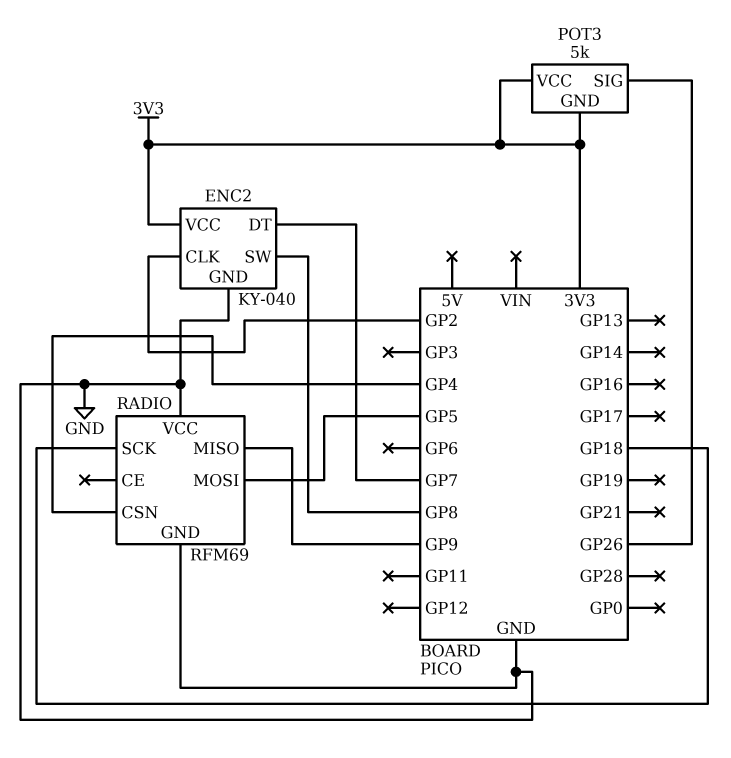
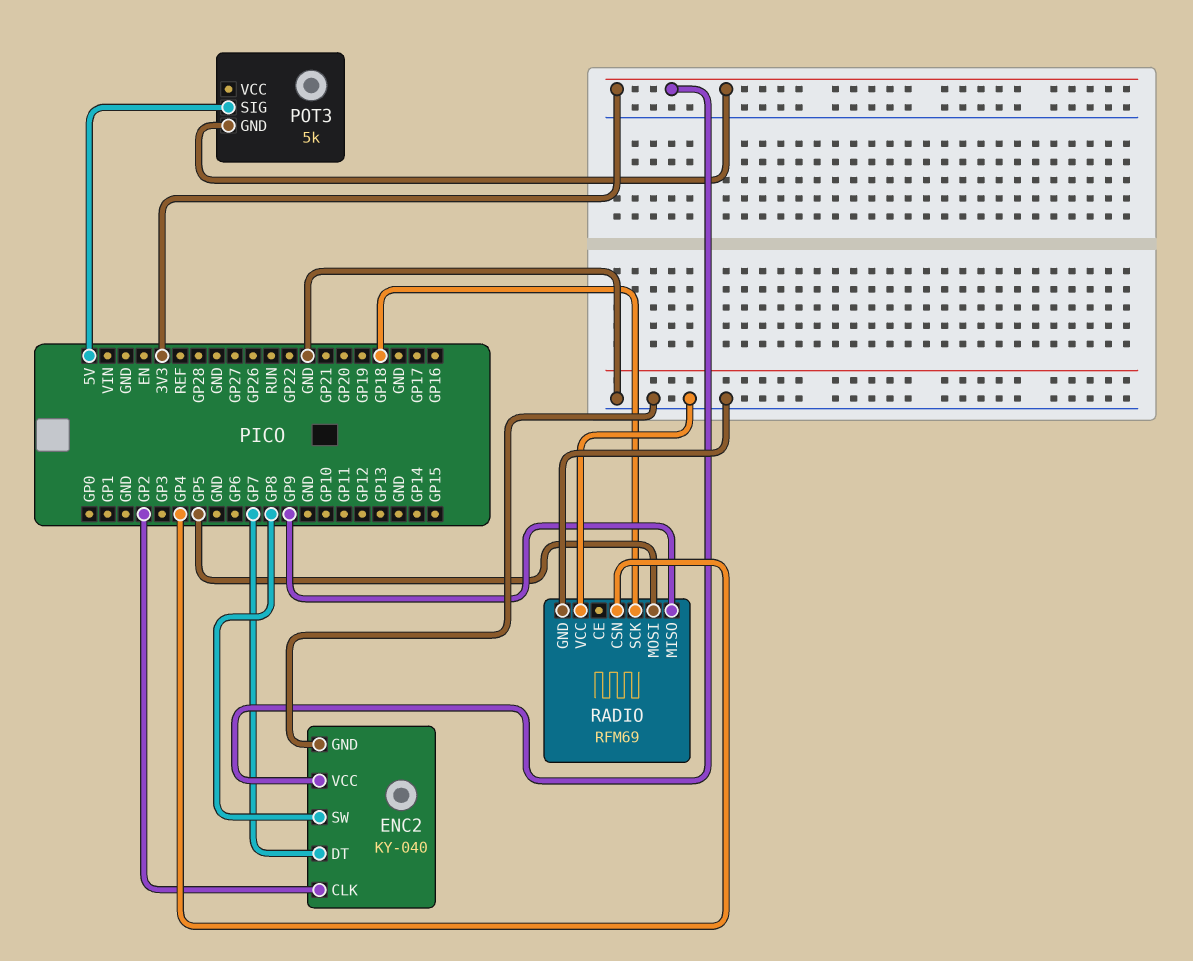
POT3 pin SIG: GP26 -> 5V
POT3 pin VCC: 3V3 -> none

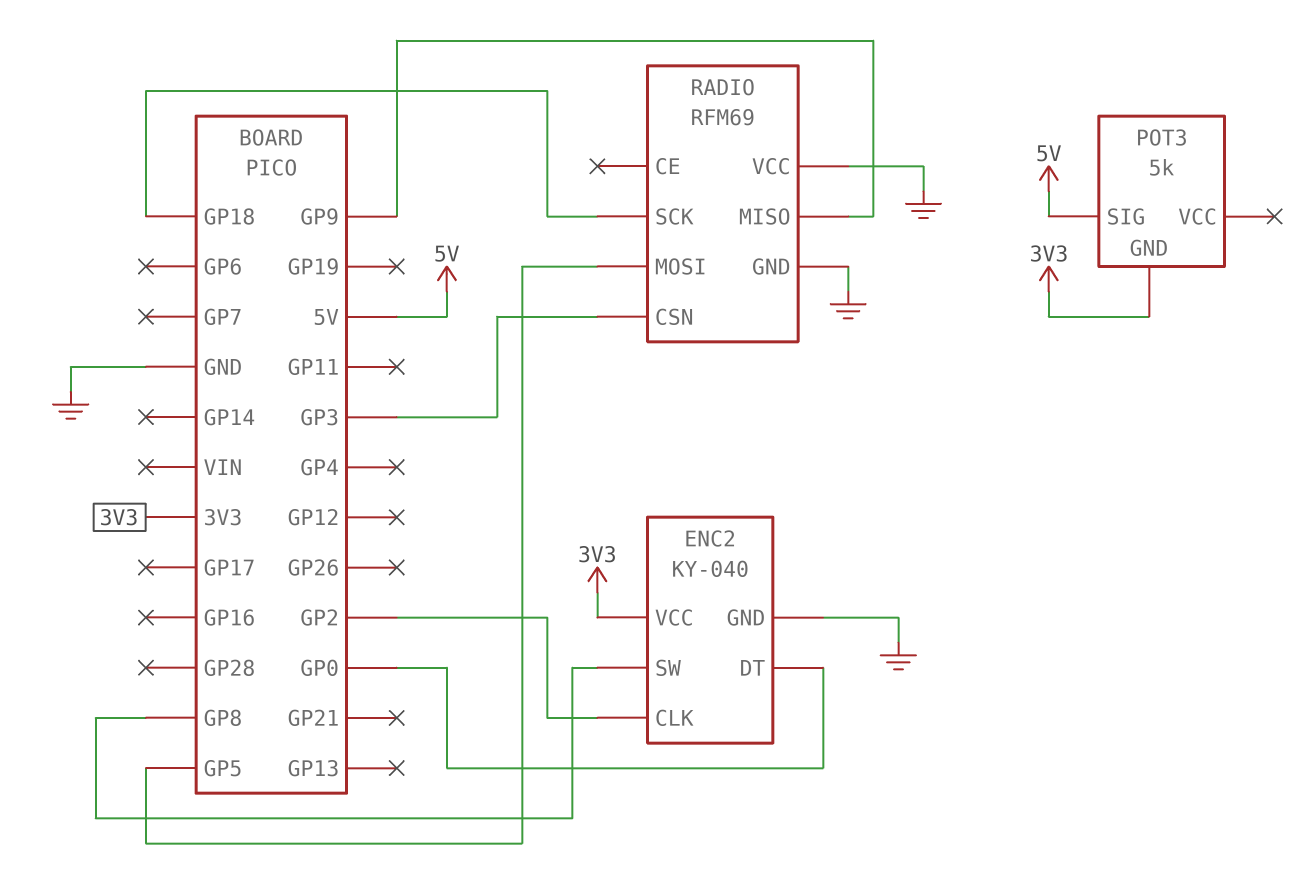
ENC2 pin DT: GP7 -> GP0
RADIO pin CSN: GP4 -> GP3

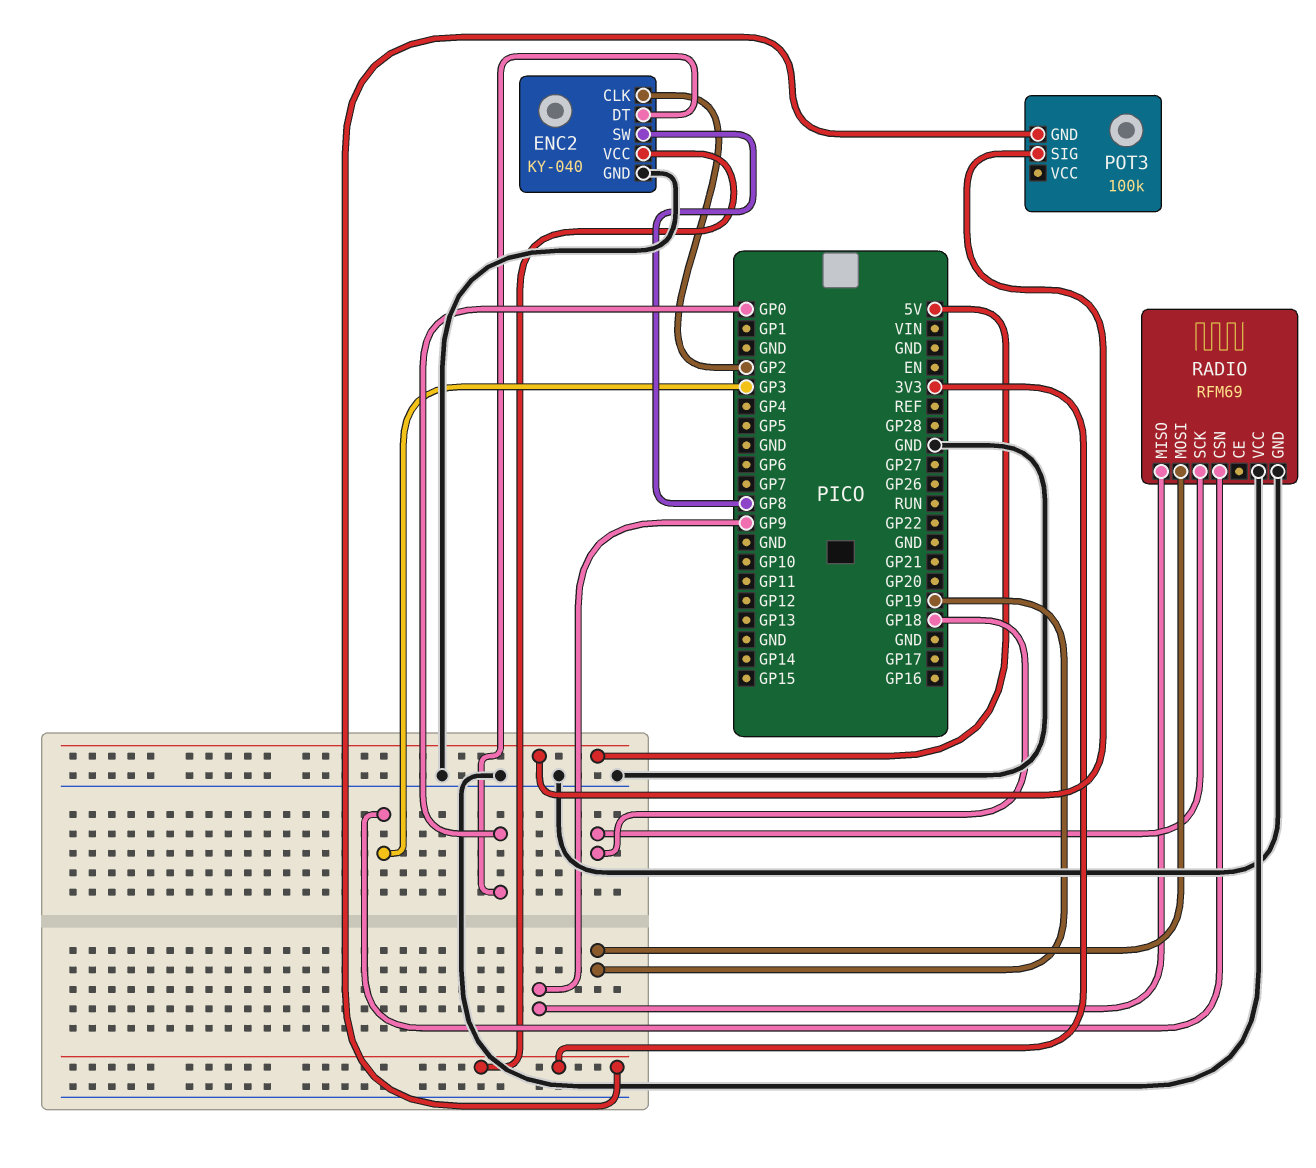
POT3: 5k -> 100k
RADIO pin MOSI: GP5 -> GP19

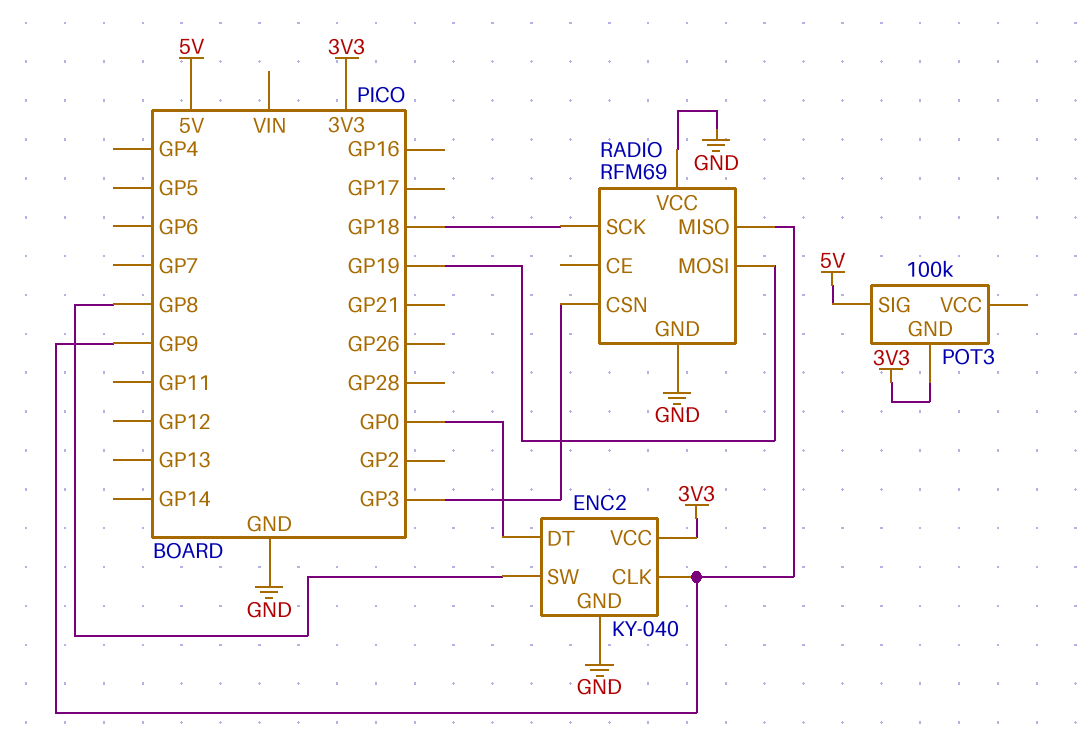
ENC2 pin CLK: GP2 -> GP9

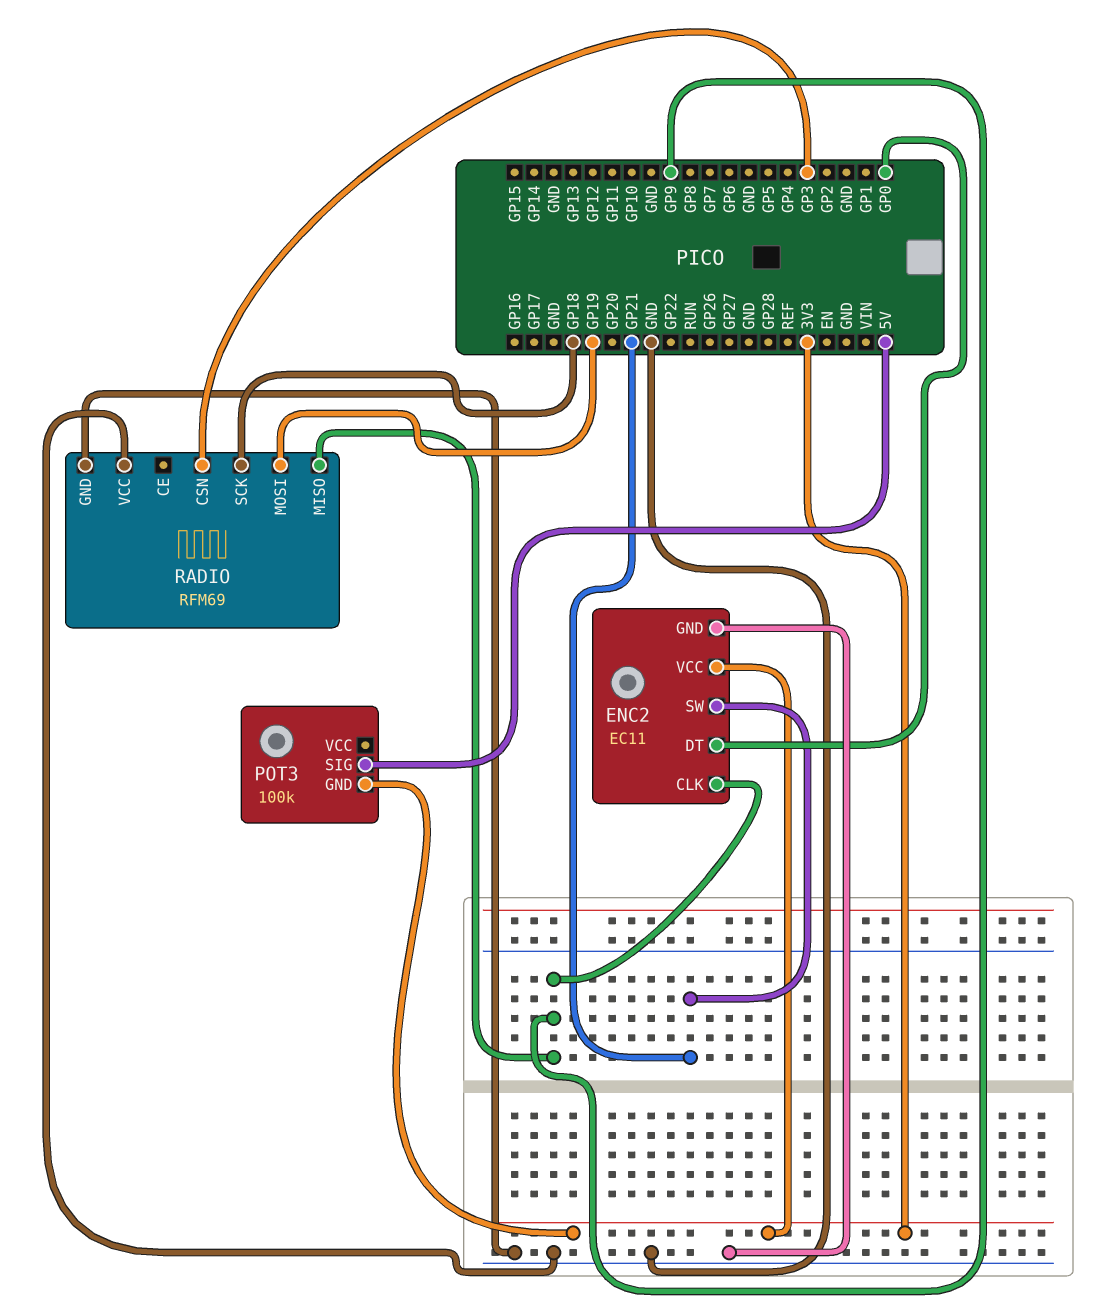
ENC2: KY-040 -> EC11
ENC2 pin SW: GP8 -> GP21

